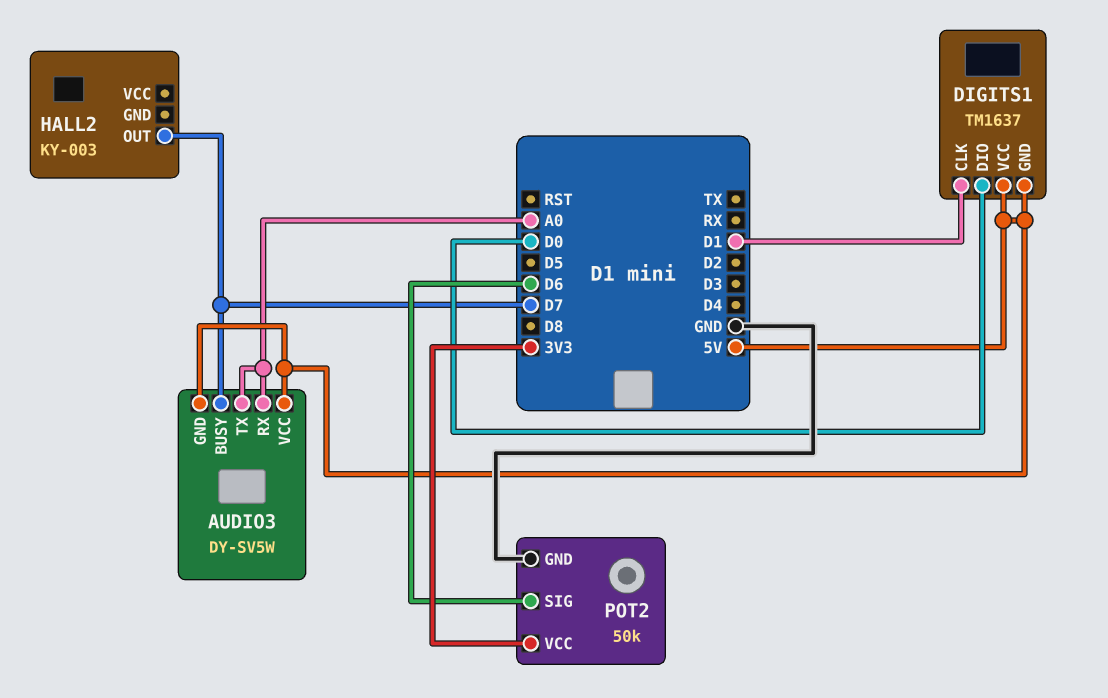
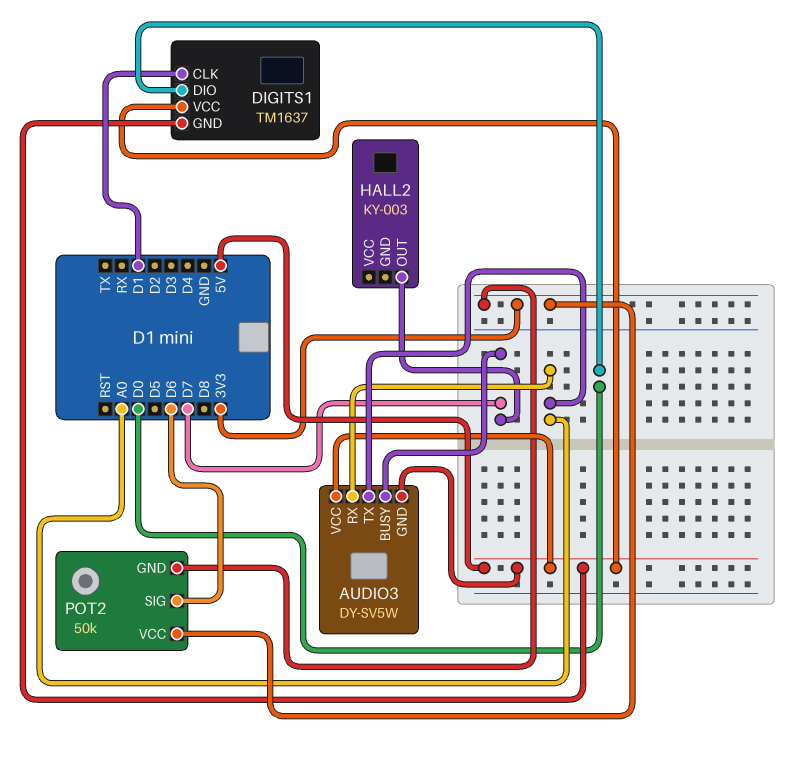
POT2 pin GND: GND -> 3V3

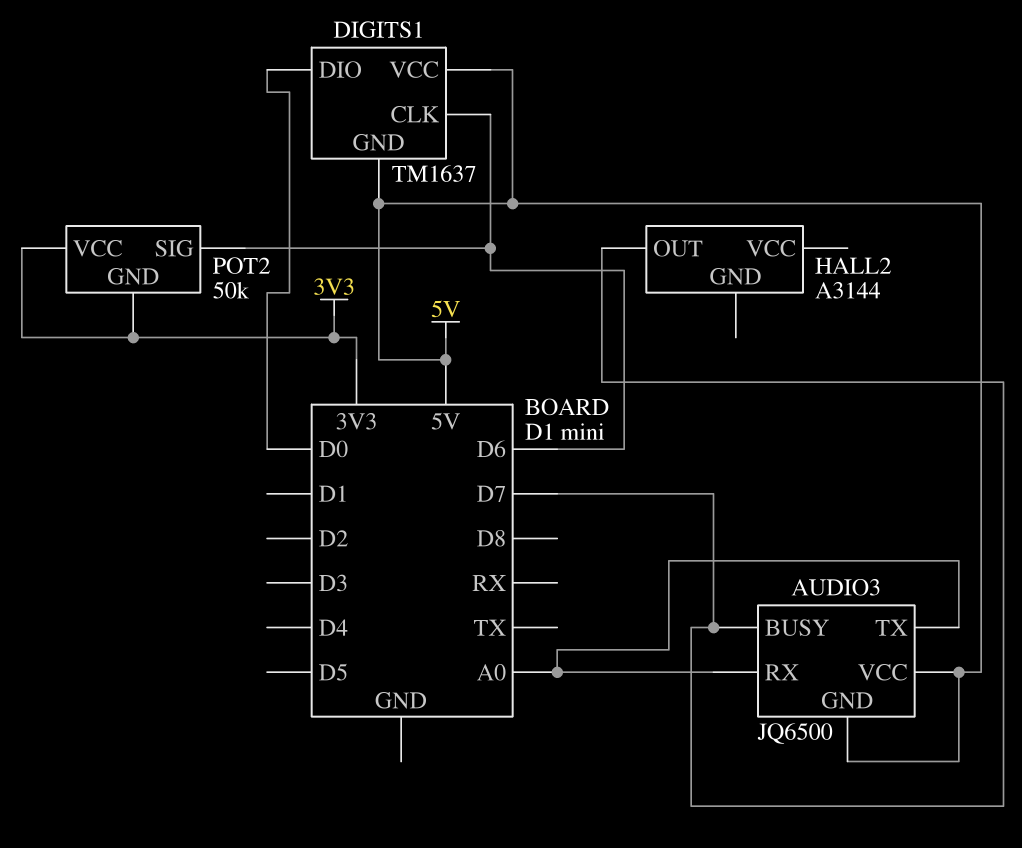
AUDIO3: DY-SV5W -> JQ6500
DIGITS1 pin CLK: D1 -> D6
HALL2: KY-003 -> A3144

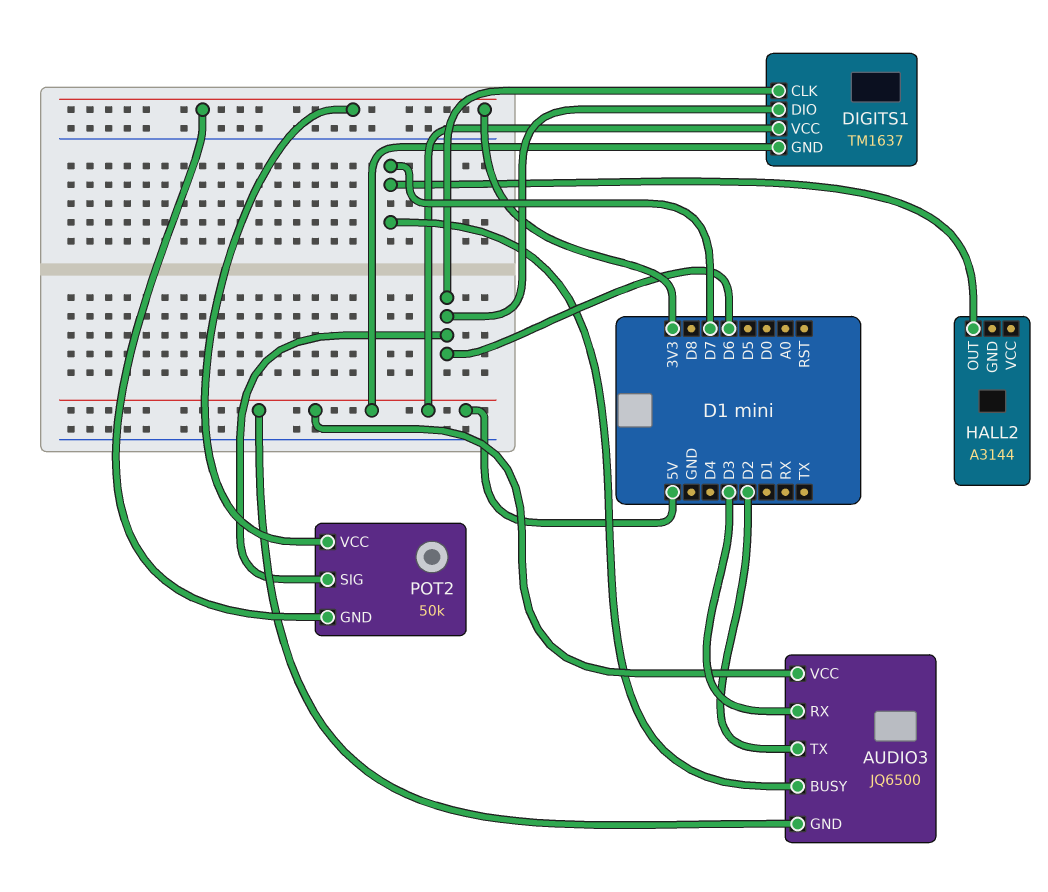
AUDIO3 pin RX: A0 -> D3
AUDIO3 pin TX: A0 -> D2
DIGITS1 pin DIO: D0 -> D6

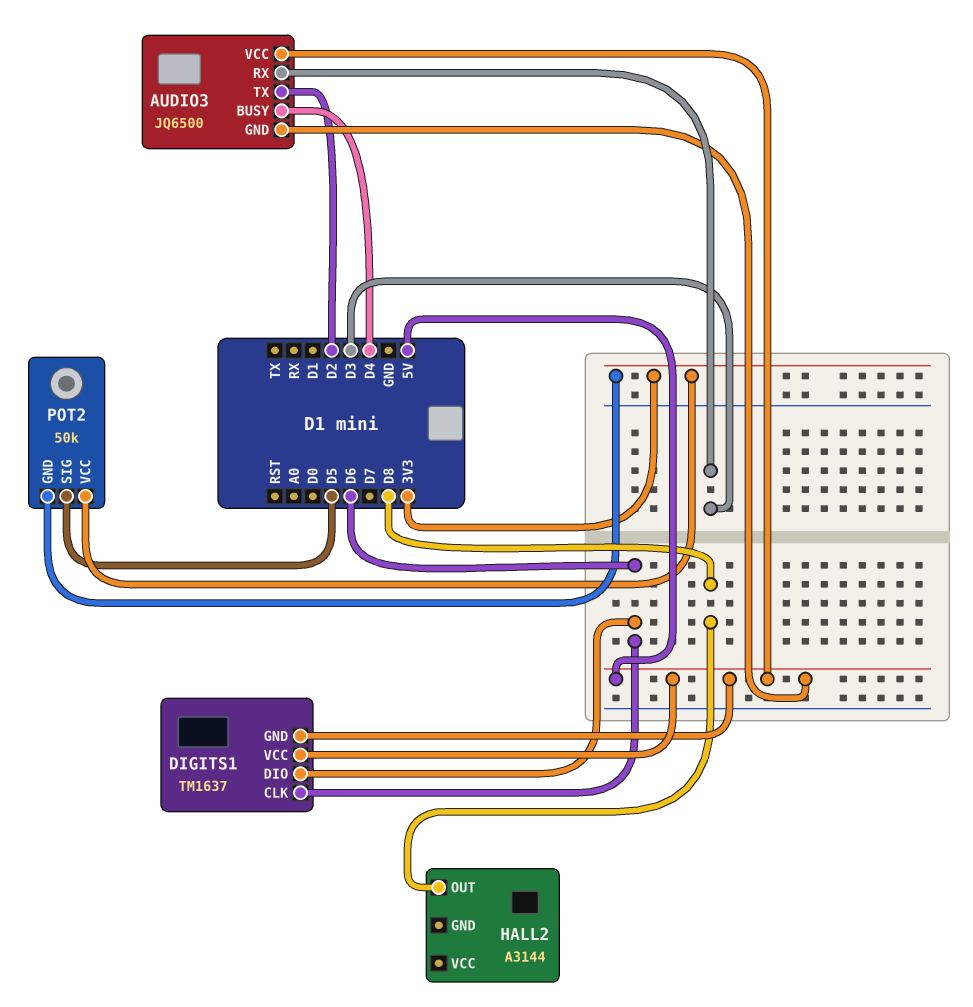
AUDIO3 pin BUSY: D7 -> D4
HALL2 pin OUT: D7 -> D8
POT2 pin SIG: D6 -> D5

